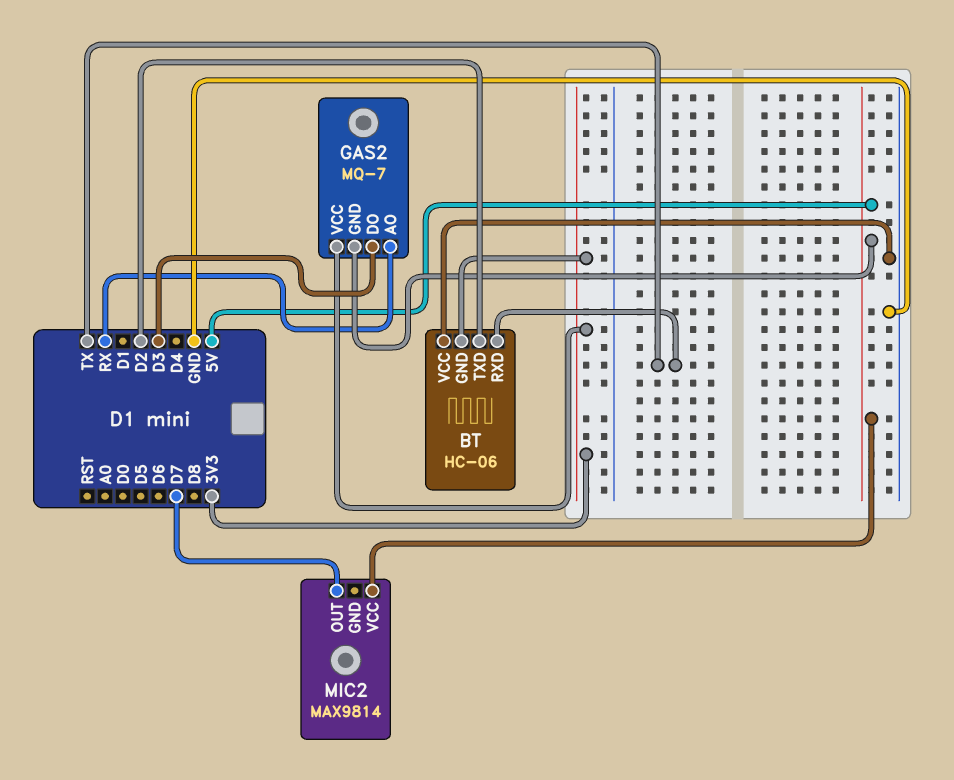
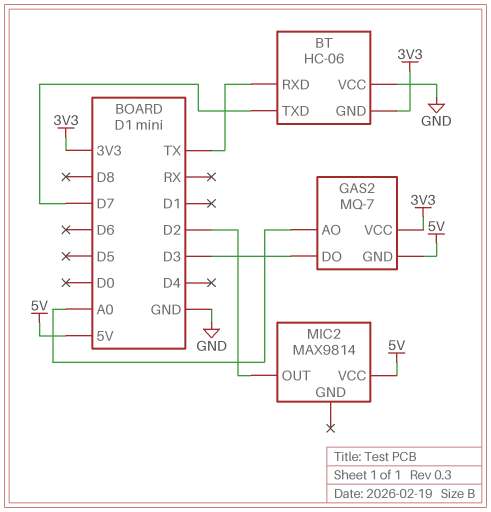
BT pin TXD: D2 -> D7
GAS2 pin AO: RX -> A0
MIC2 pin OUT: D7 -> D2

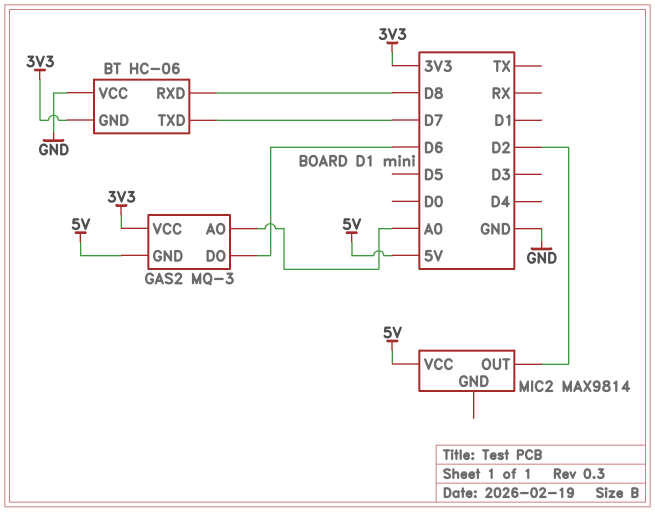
BT pin RXD: TX -> D8
GAS2: MQ-7 -> MQ-3
GAS2 pin DO: D3 -> D6

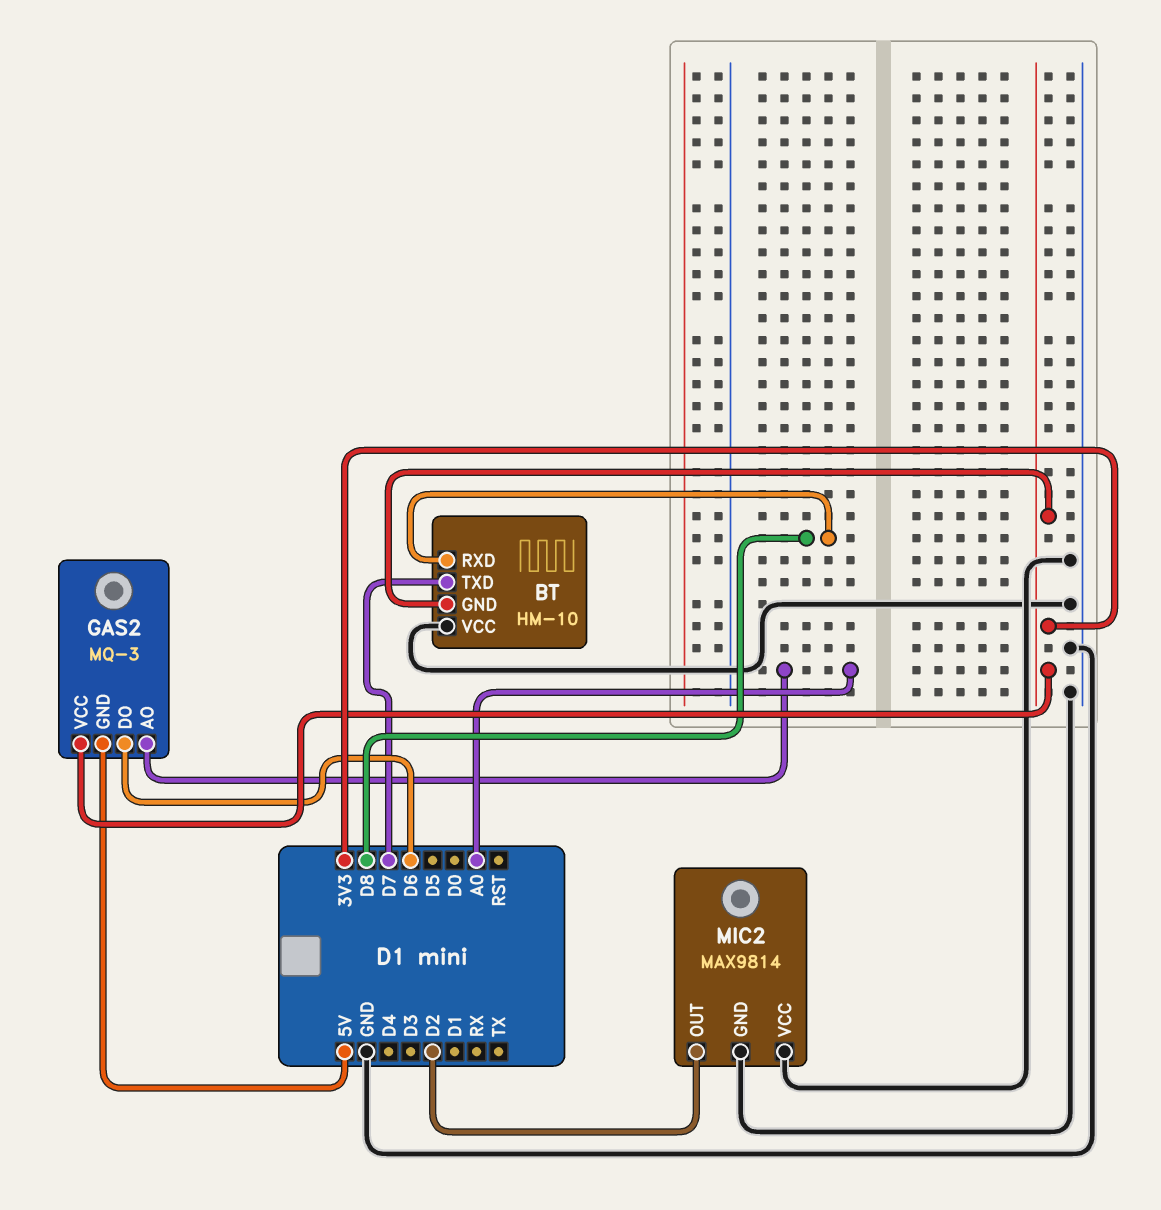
BT: HC-06 -> HM-10
MIC2 pin GND: none -> GND
MIC2 pin VCC: 5V -> GND

